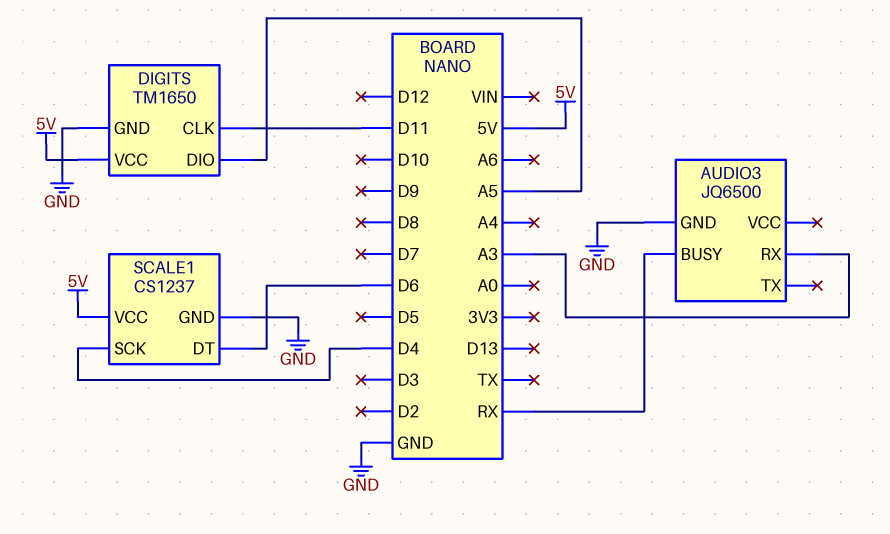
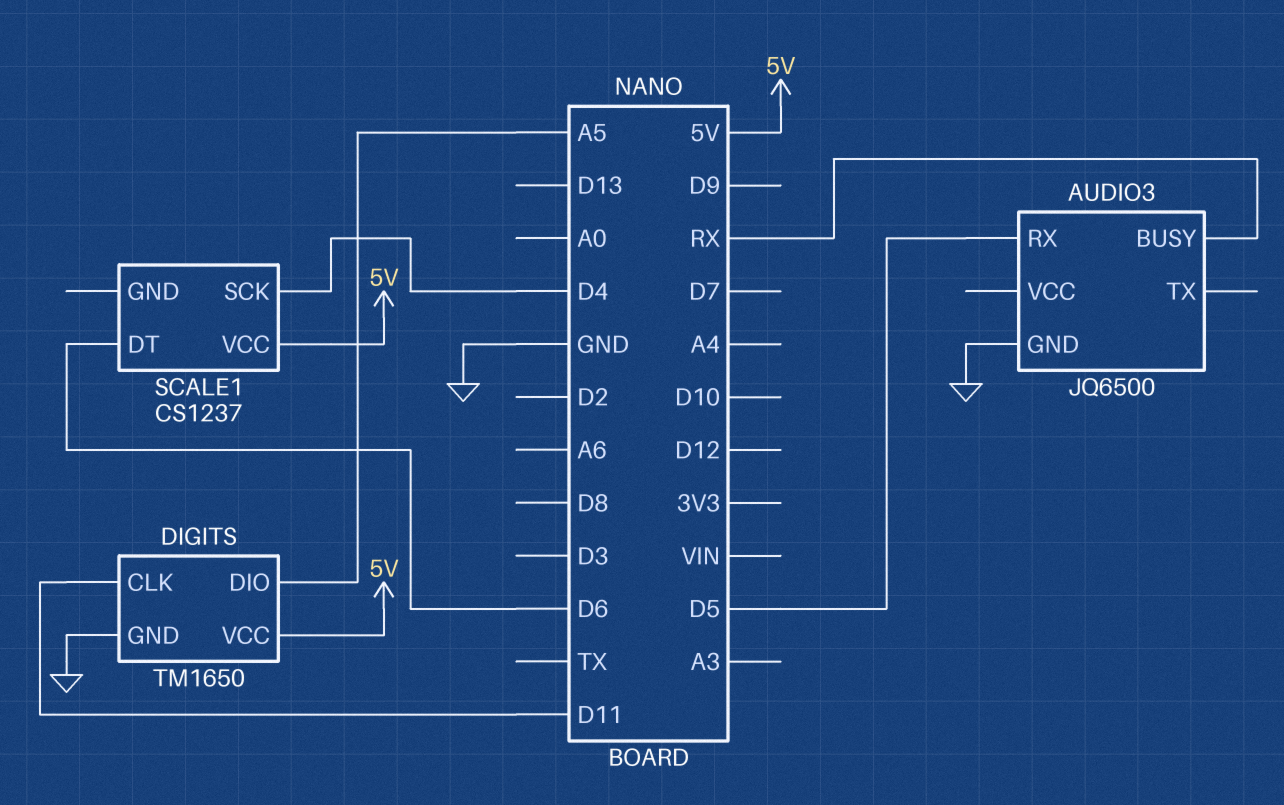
AUDIO3 pin RX: A3 -> D5
SCALE1 pin GND: GND -> none

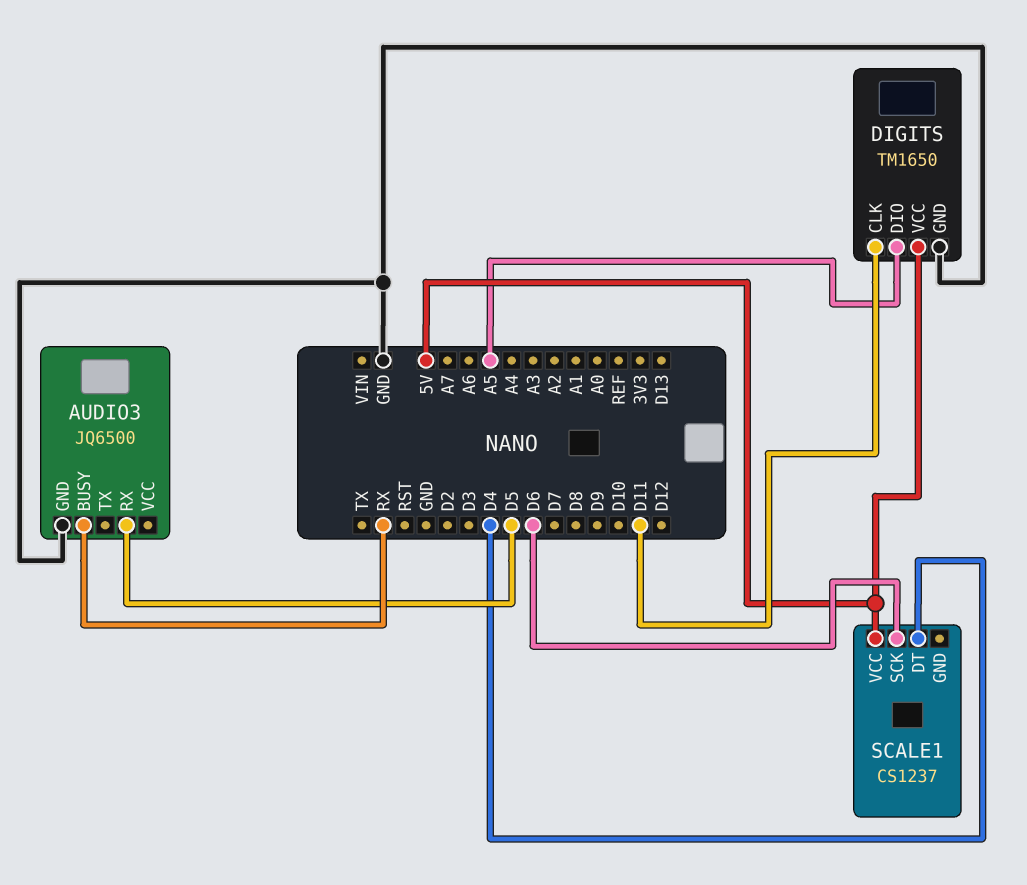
SCALE1 pin DT: D6 -> D4
SCALE1 pin SCK: D4 -> D6

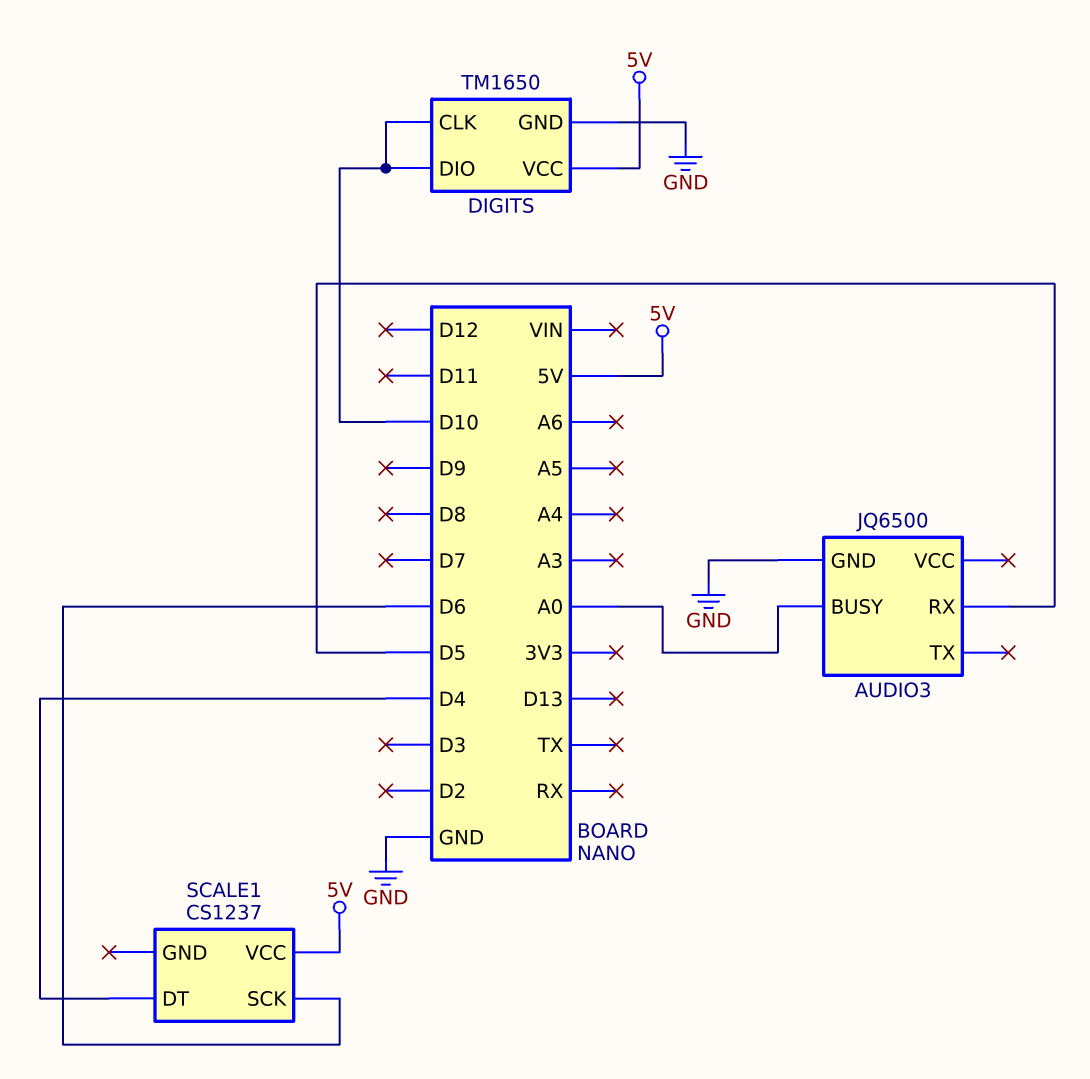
AUDIO3 pin BUSY: RX -> A0
DIGITS pin CLK: D11 -> D10
DIGITS pin DIO: A5 -> D10

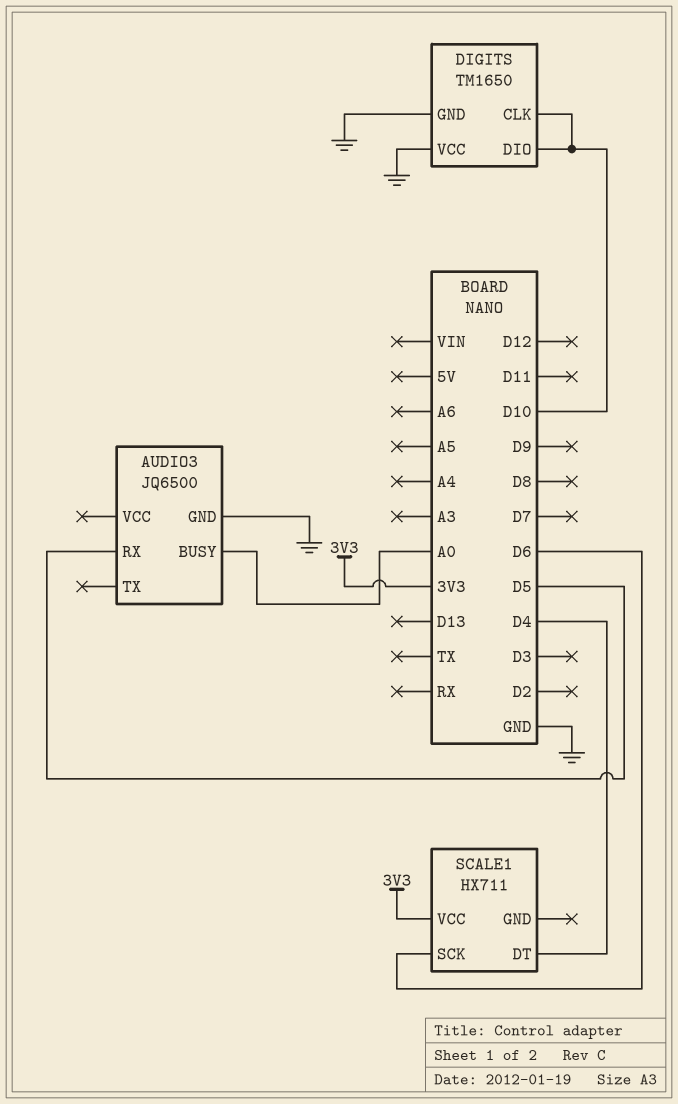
DIGITS pin VCC: 5V -> GND
SCALE1: CS1237 -> HX711
SCALE1 pin VCC: 5V -> 3V3

